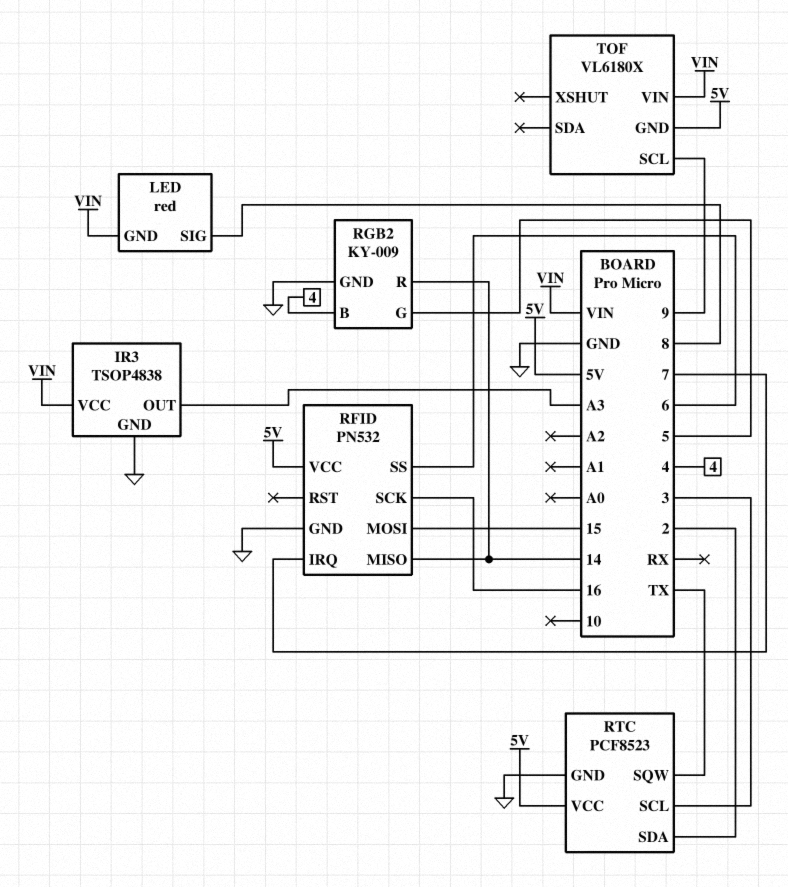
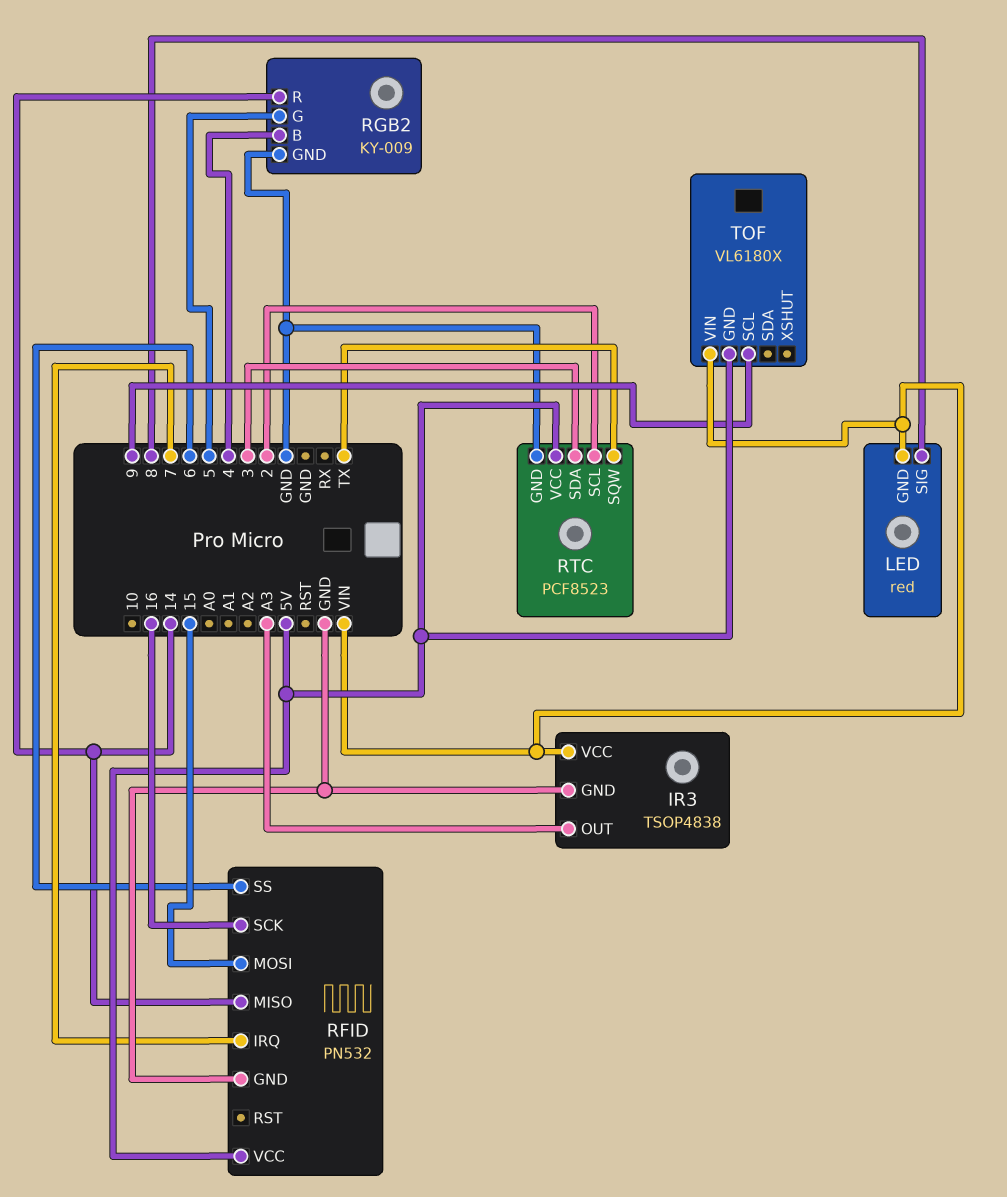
RTC pin SCL: 3 -> 2
RTC pin SDA: 2 -> 3

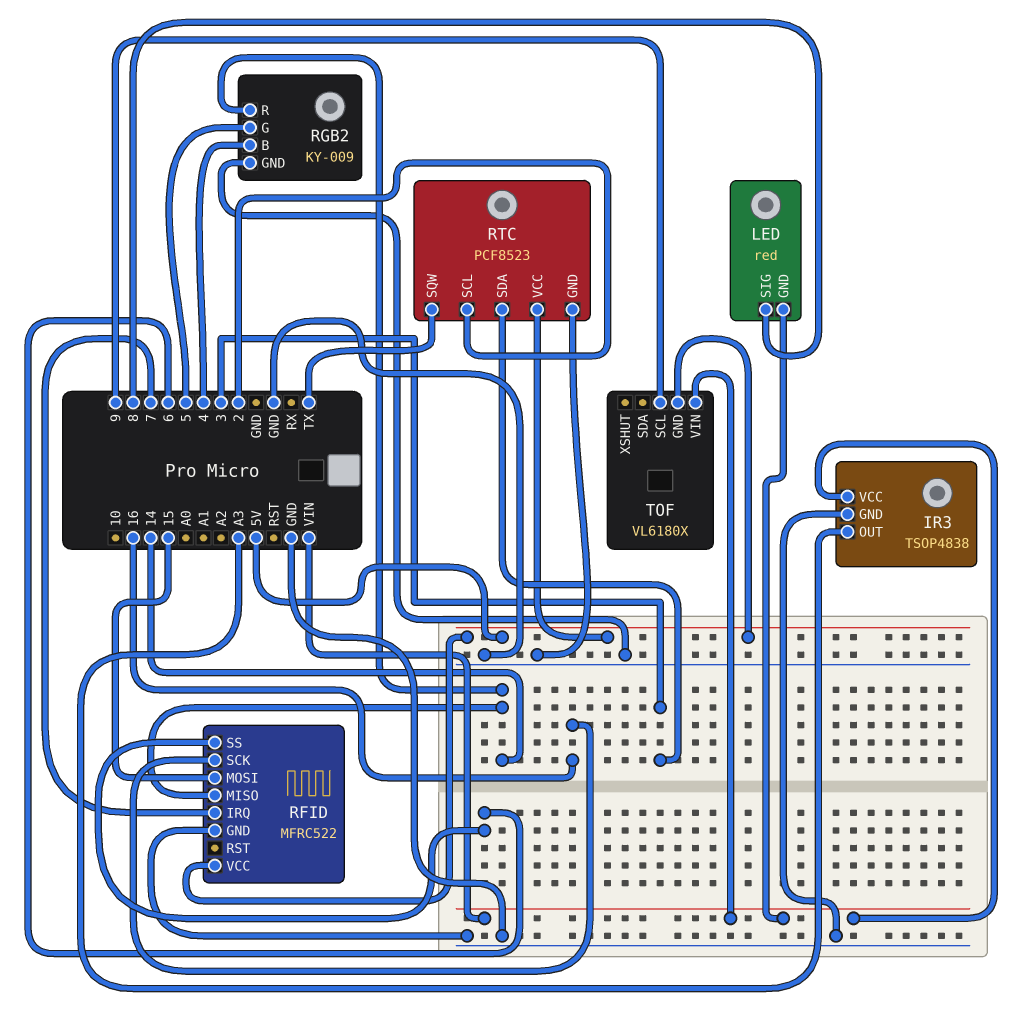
RFID: PN532 -> MFRC522

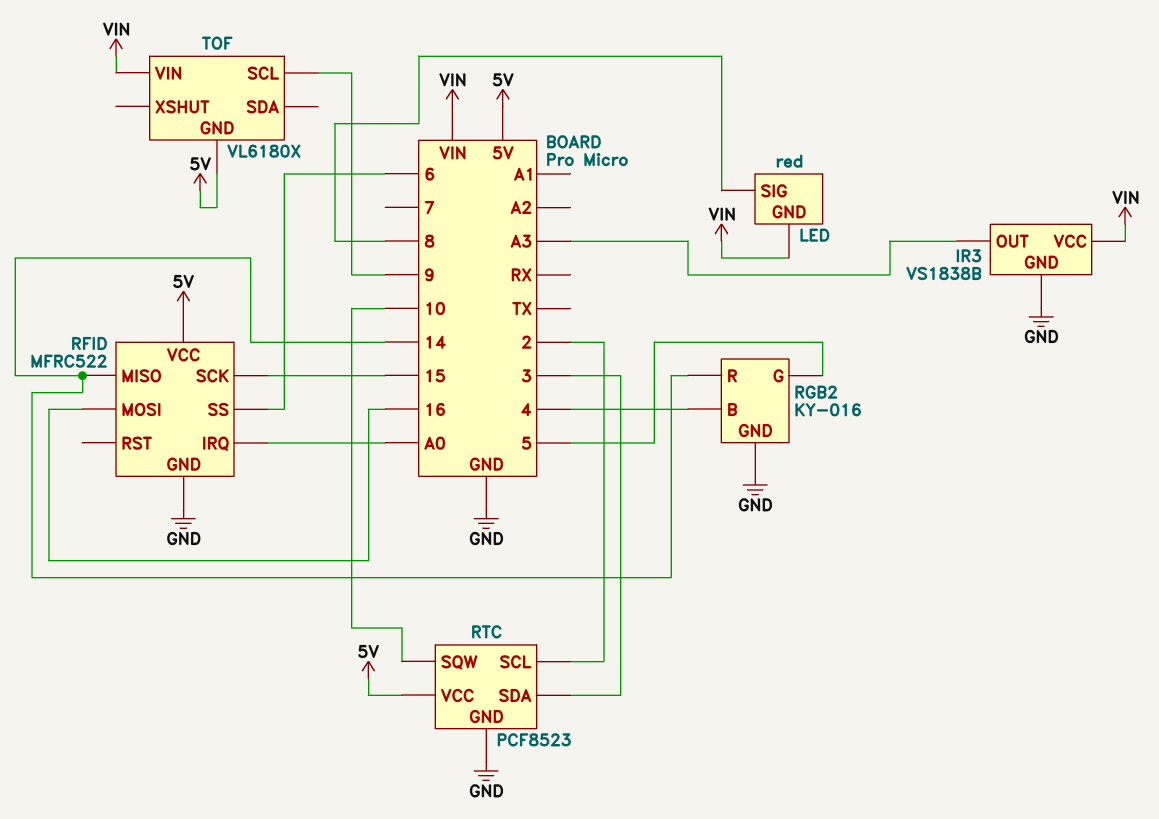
IR3: TSOP4838 -> VS1838B
RFID pin IRQ: 7 -> A0
RFID pin MOSI: 15 -> 16
RFID pin SCK: 16 -> 15
RGB2: KY-009 -> KY-016
RTC pin SQW: TX -> 10

